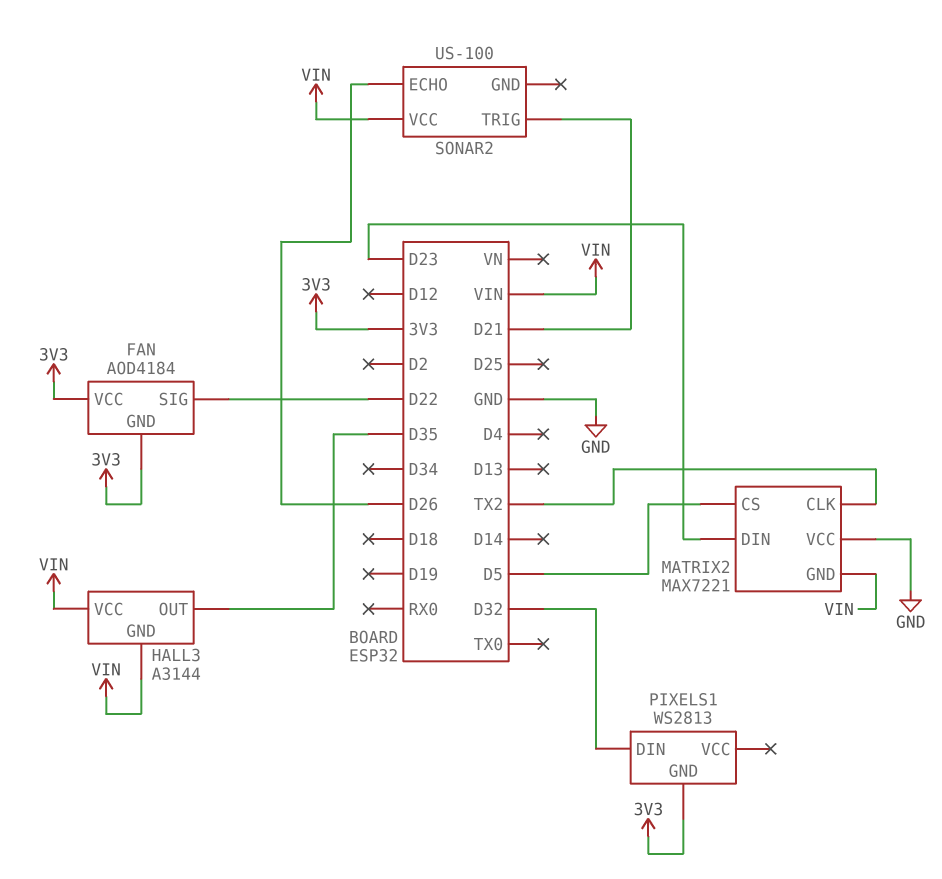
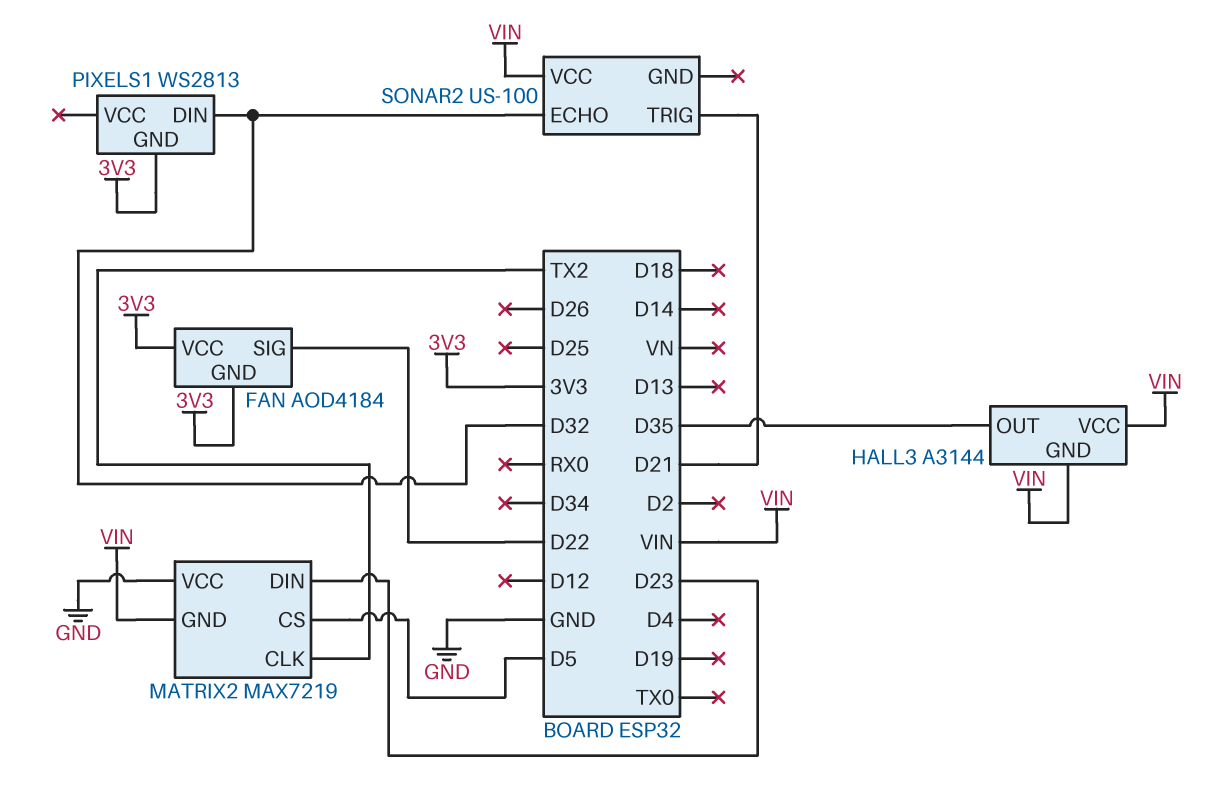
MATRIX2: MAX7221 -> MAX7219
SONAR2 pin ECHO: D26 -> D32

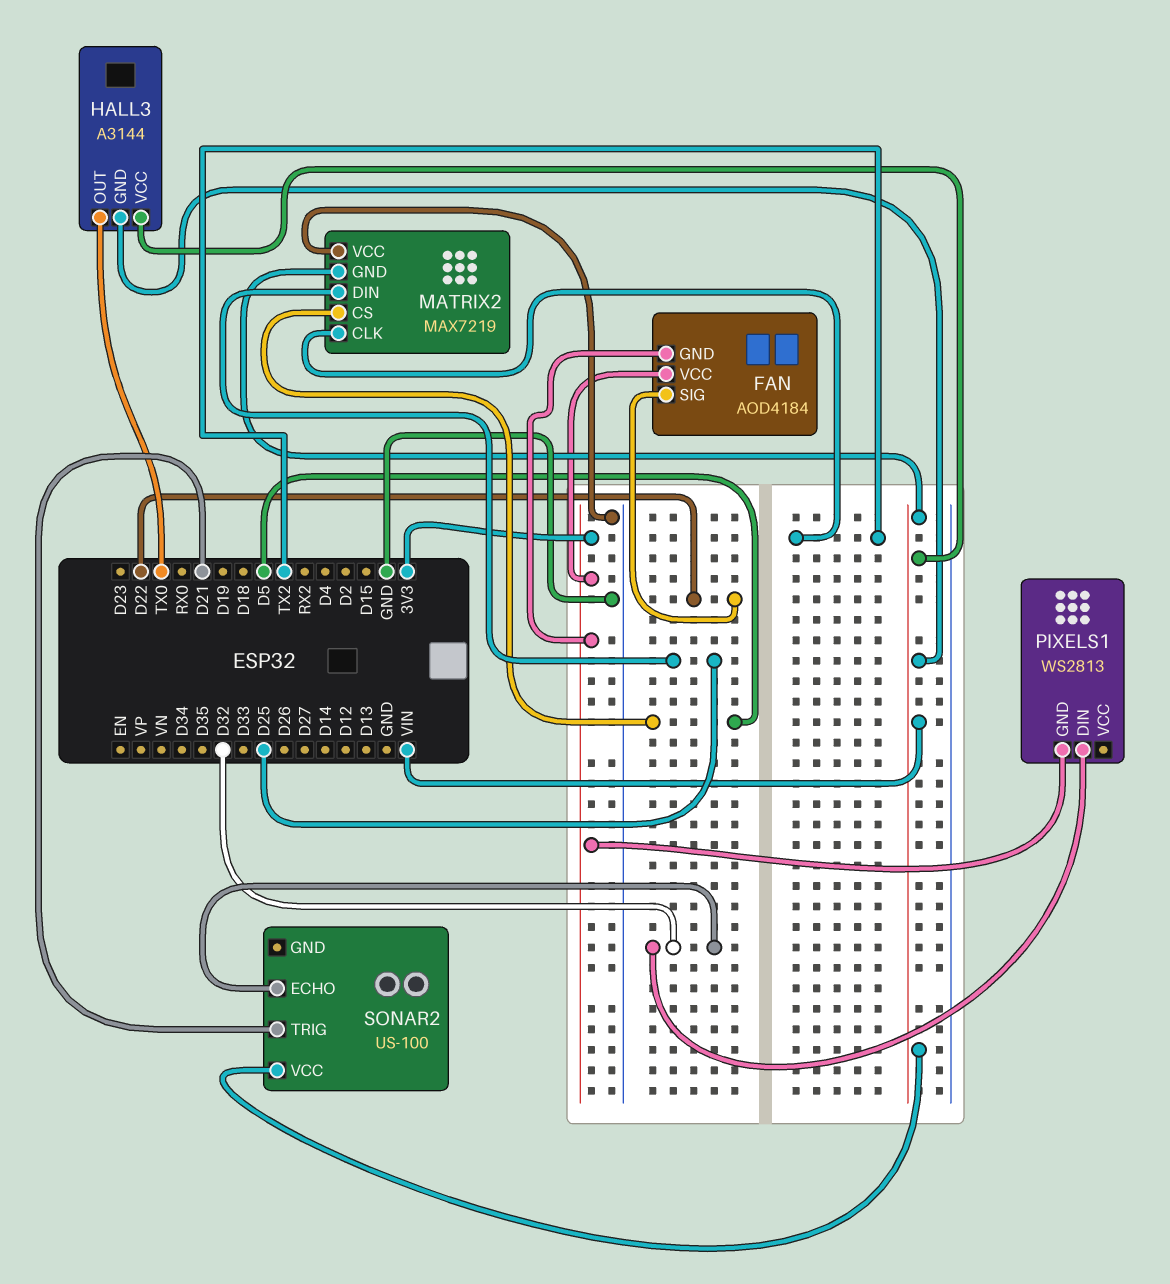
HALL3 pin OUT: D35 -> TX0
MATRIX2 pin DIN: D23 -> D25

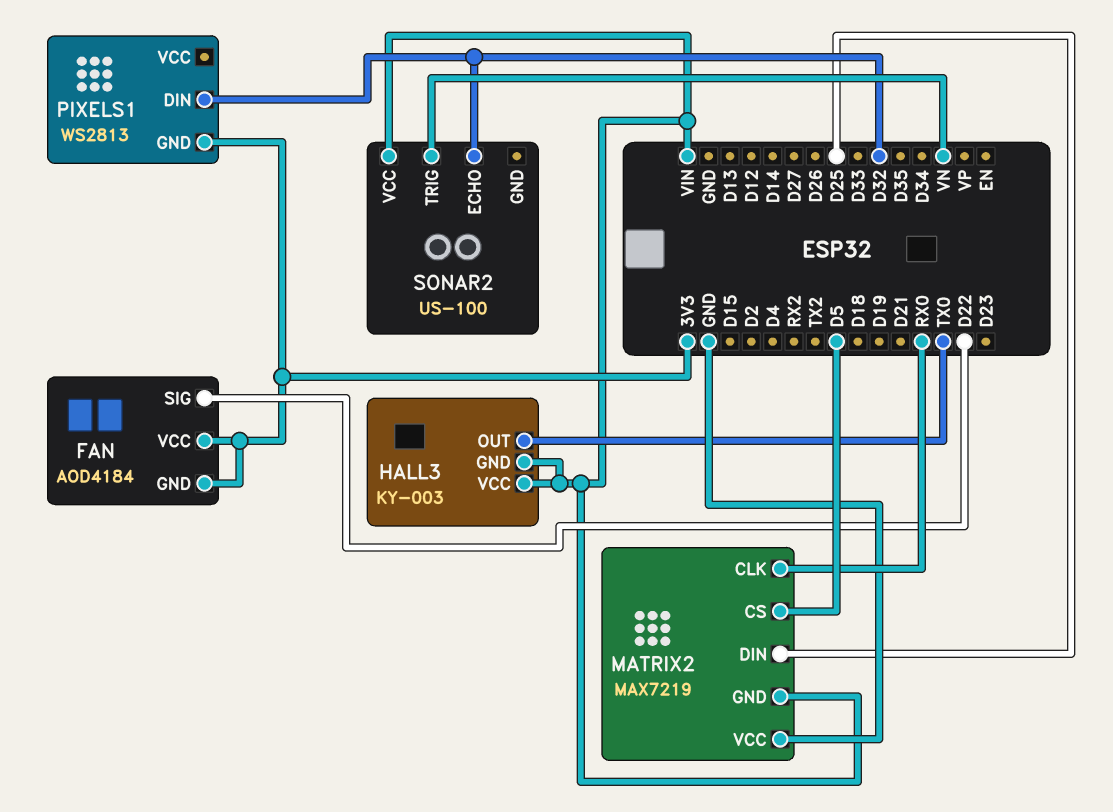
HALL3: A3144 -> KY-003
MATRIX2 pin CLK: TX2 -> RX0
SONAR2 pin TRIG: D21 -> VN

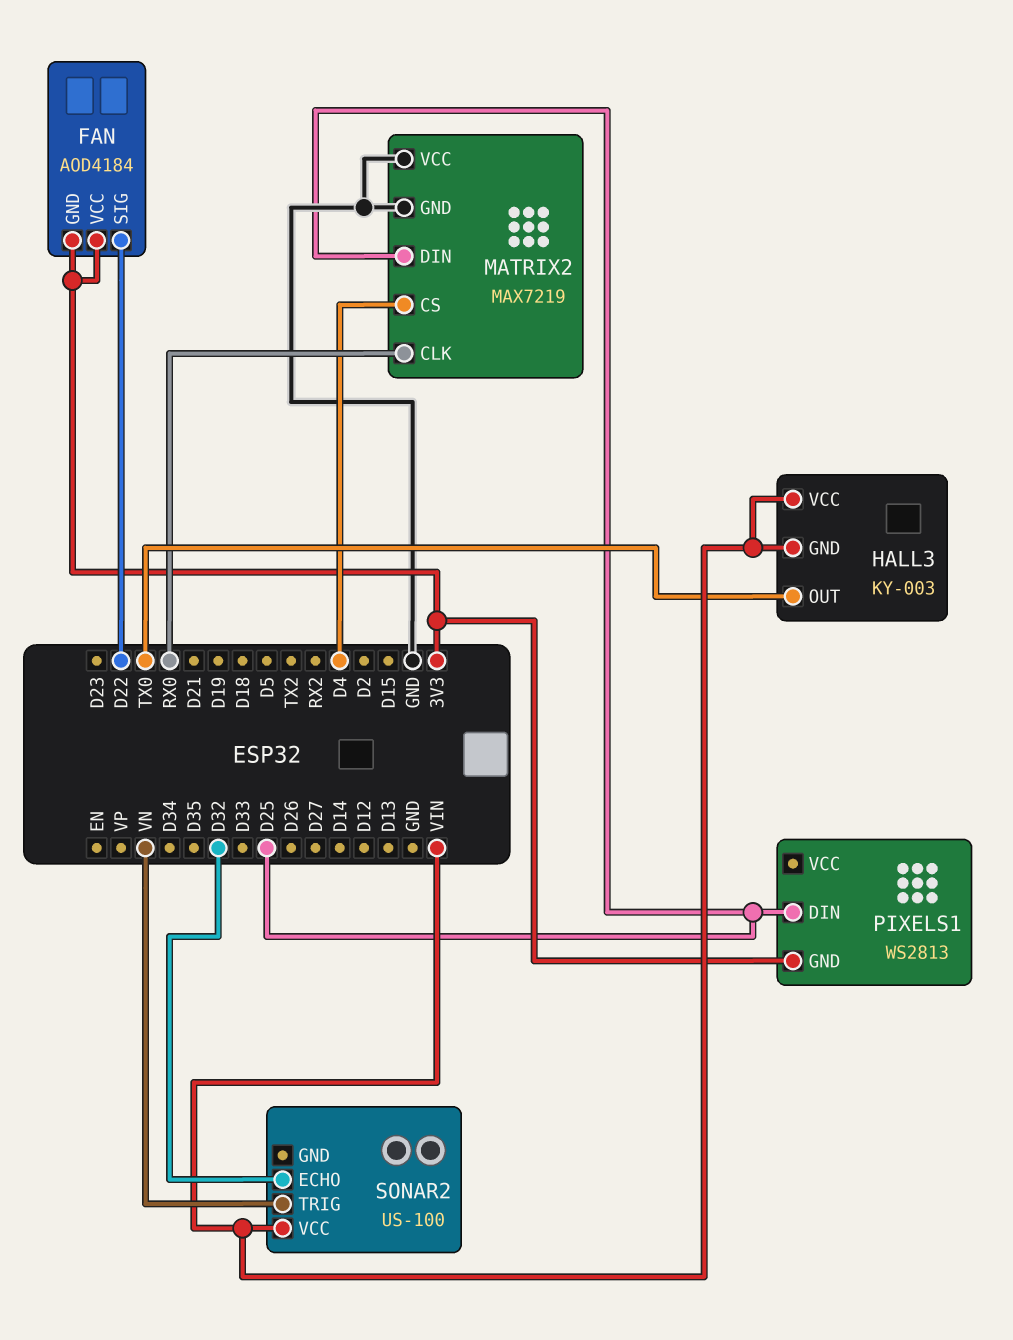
MATRIX2 pin CS: D5 -> D4
MATRIX2 pin GND: VIN -> GND
PIXELS1 pin DIN: D32 -> D25

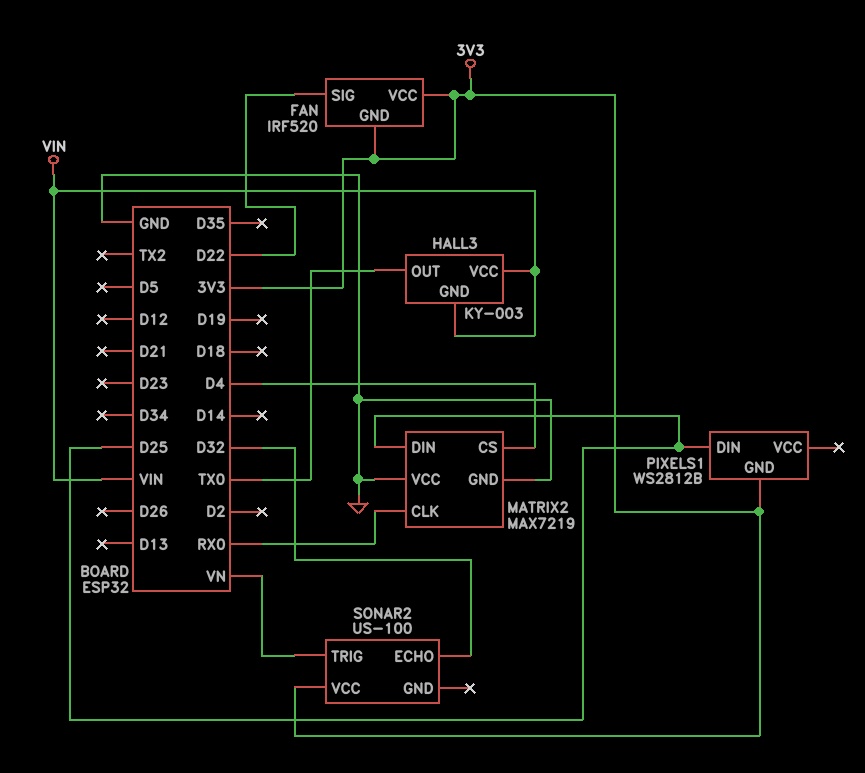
FAN: AOD4184 -> IRF520
PIXELS1: WS2813 -> WS2812B
SONAR2 pin VCC: VIN -> 3V3

